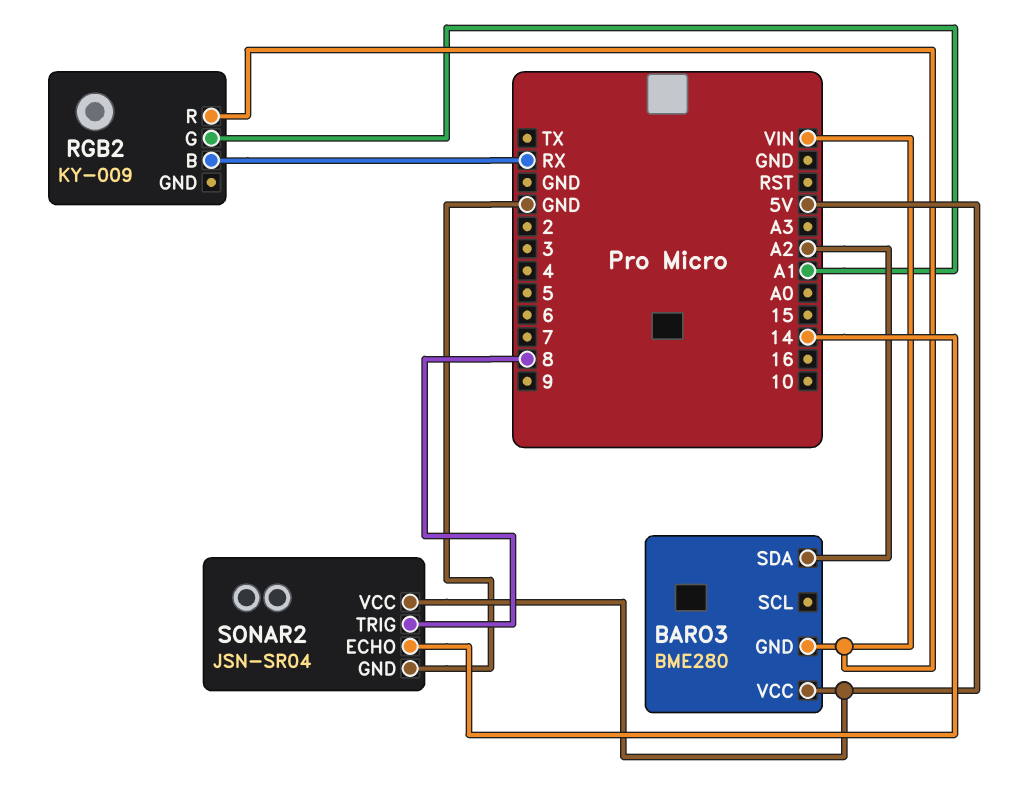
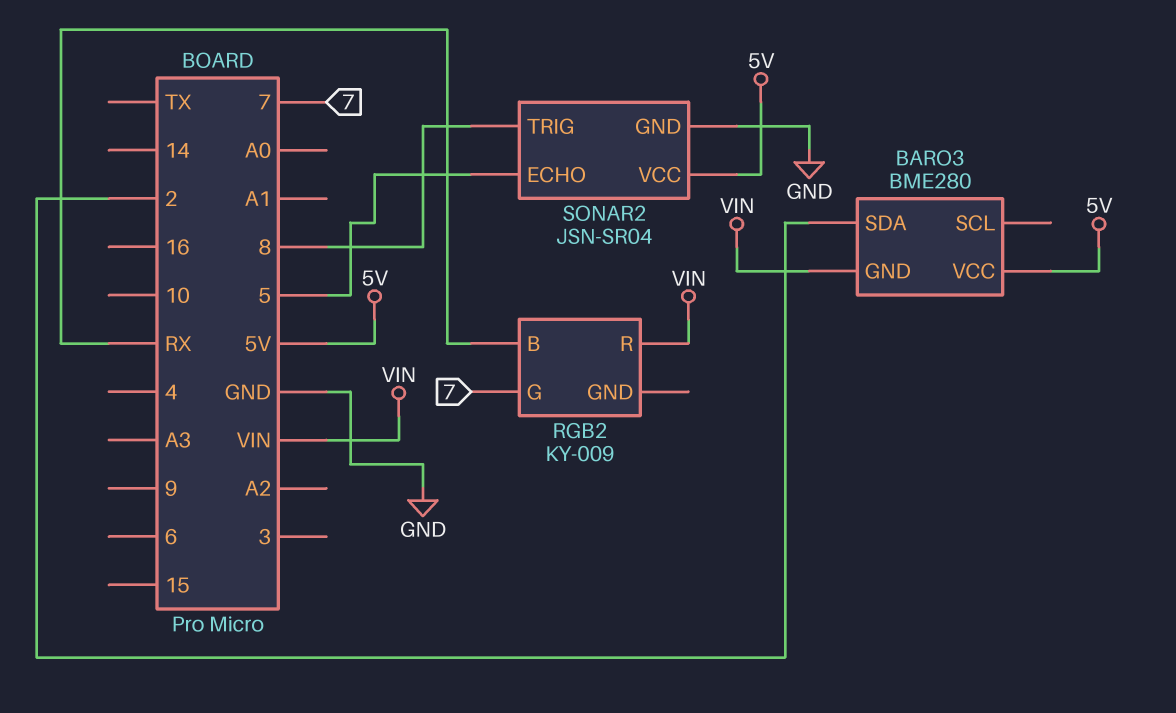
BARO3 pin SDA: A2 -> 2
RGB2 pin G: A1 -> 7
SONAR2 pin ECHO: 14 -> 5

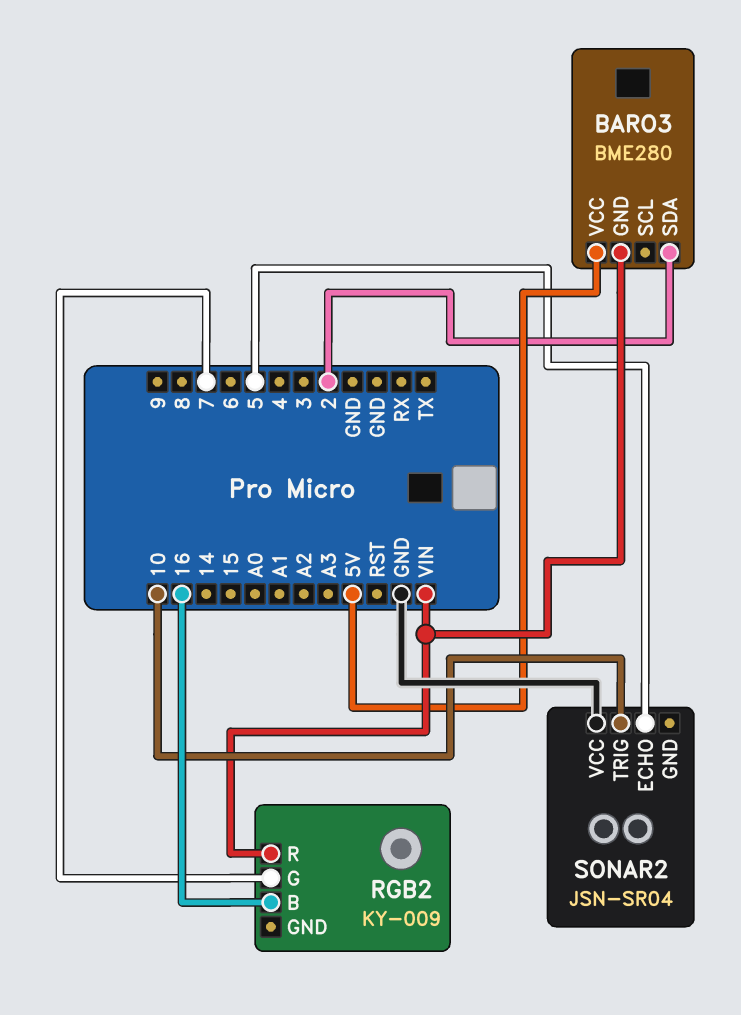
RGB2 pin B: RX -> 16
SONAR2 pin GND: GND -> none
SONAR2 pin TRIG: 8 -> 10
SONAR2 pin VCC: 5V -> GND

